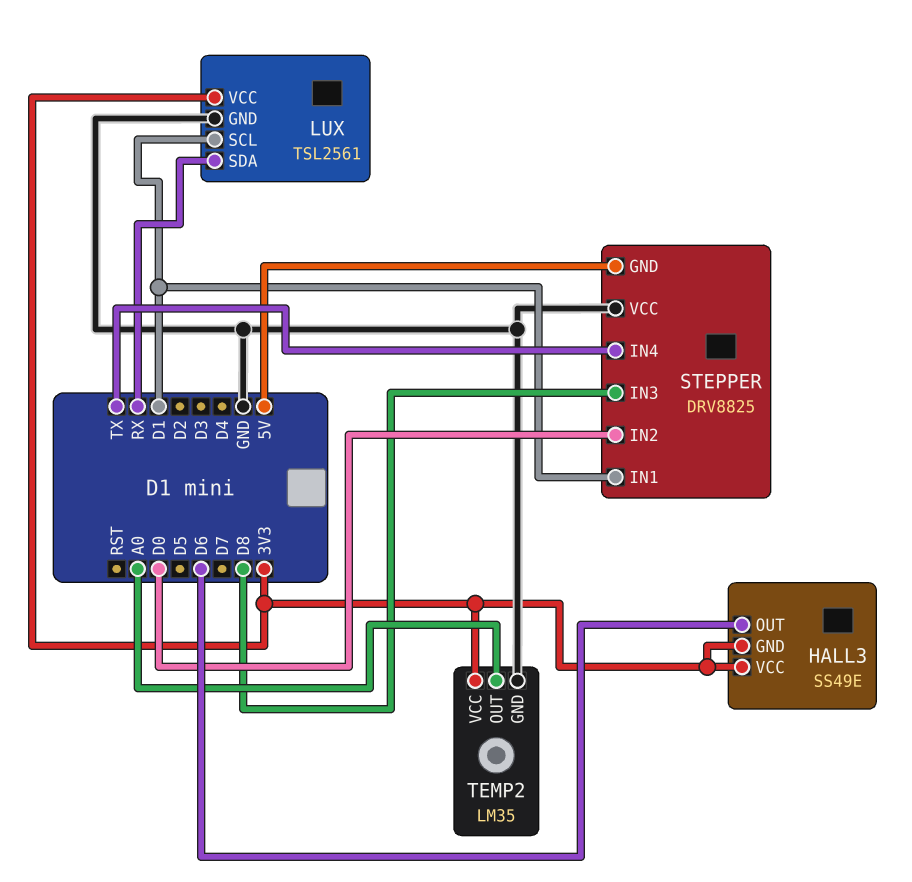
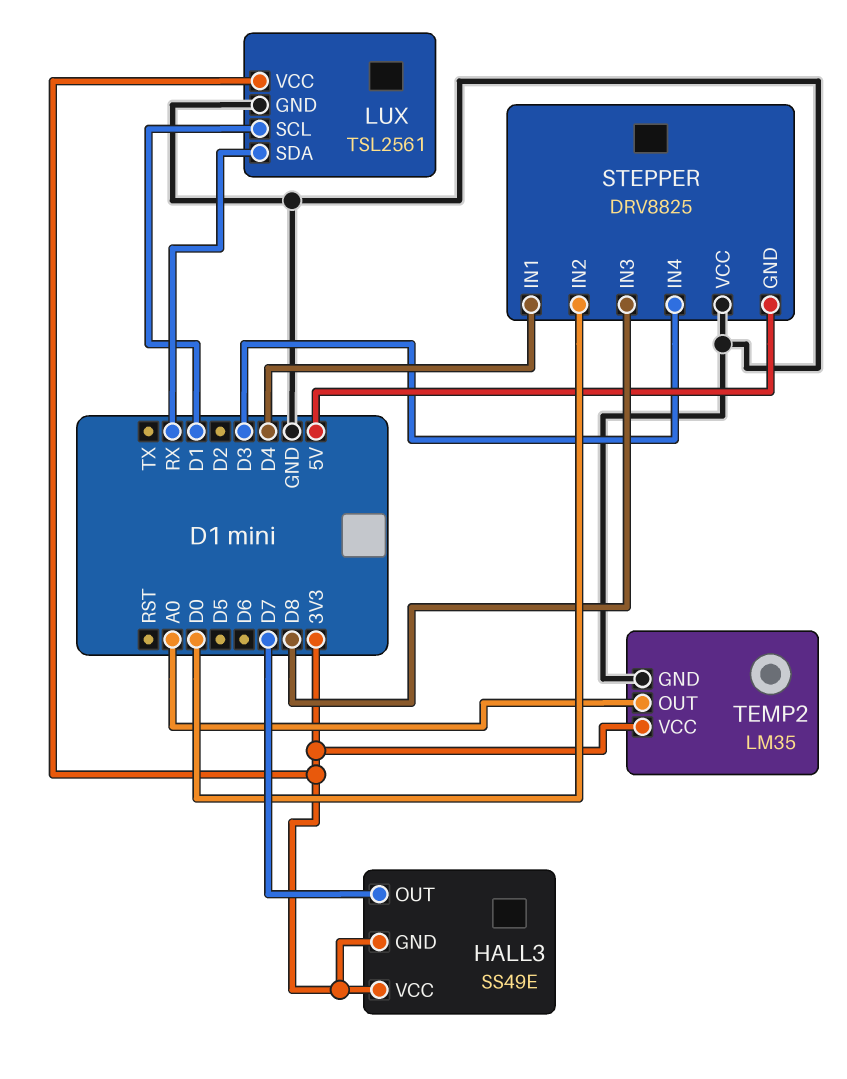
HALL3 pin OUT: D6 -> D7
STEPPER pin IN1: D1 -> D4
STEPPER pin IN4: TX -> D3

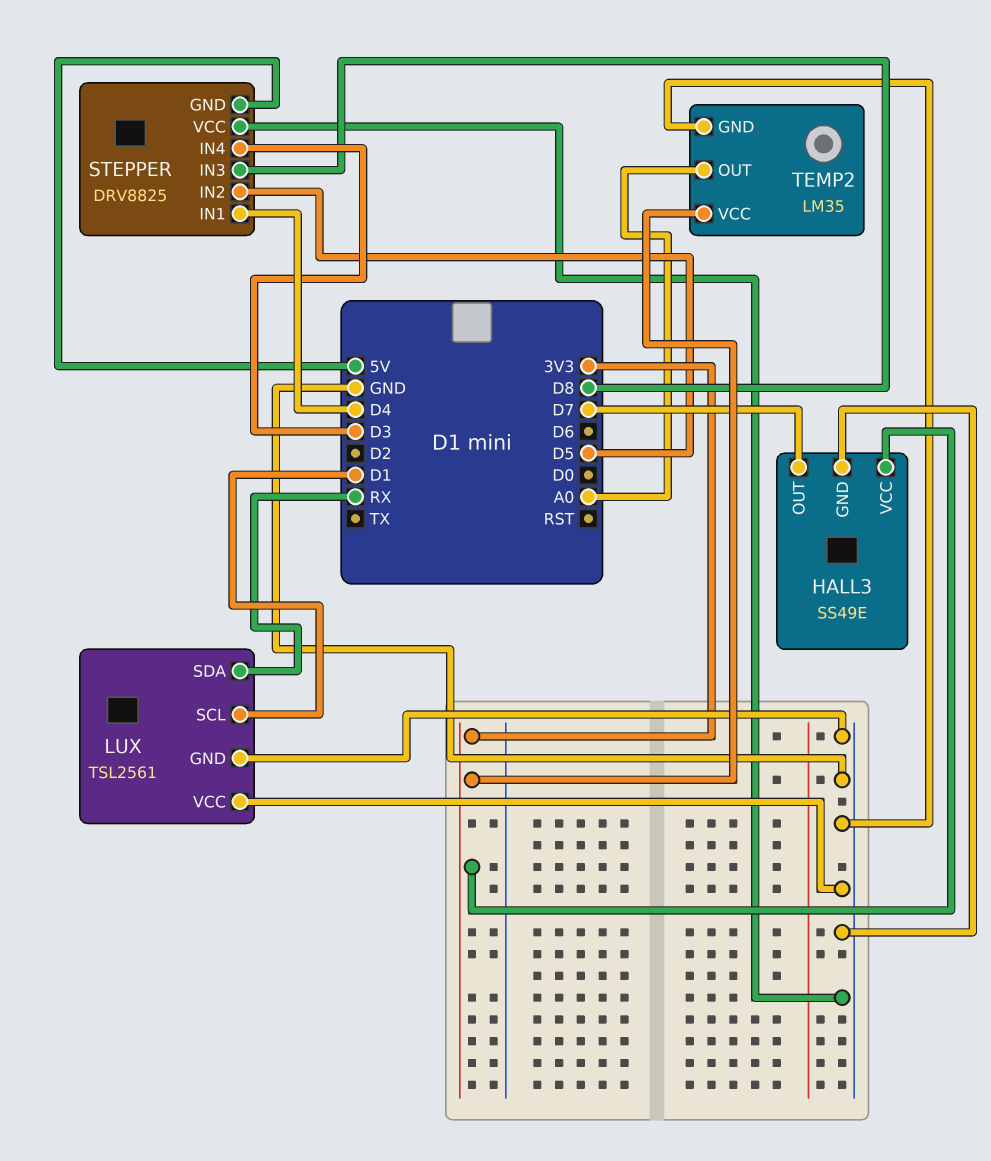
HALL3 pin GND: 3V3 -> GND
LUX pin VCC: 3V3 -> GND
STEPPER pin IN2: D0 -> D5

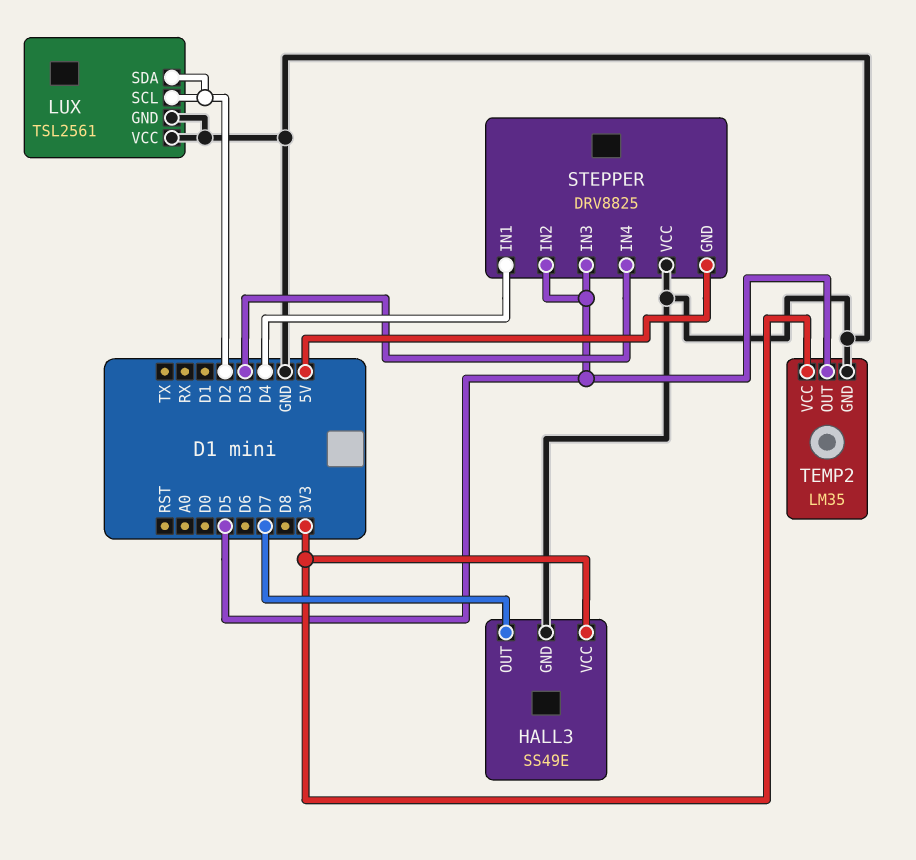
LUX pin SCL: D1 -> D2
LUX pin SDA: RX -> D2
STEPPER pin IN3: D8 -> D5
TEMP2 pin OUT: A0 -> D5

